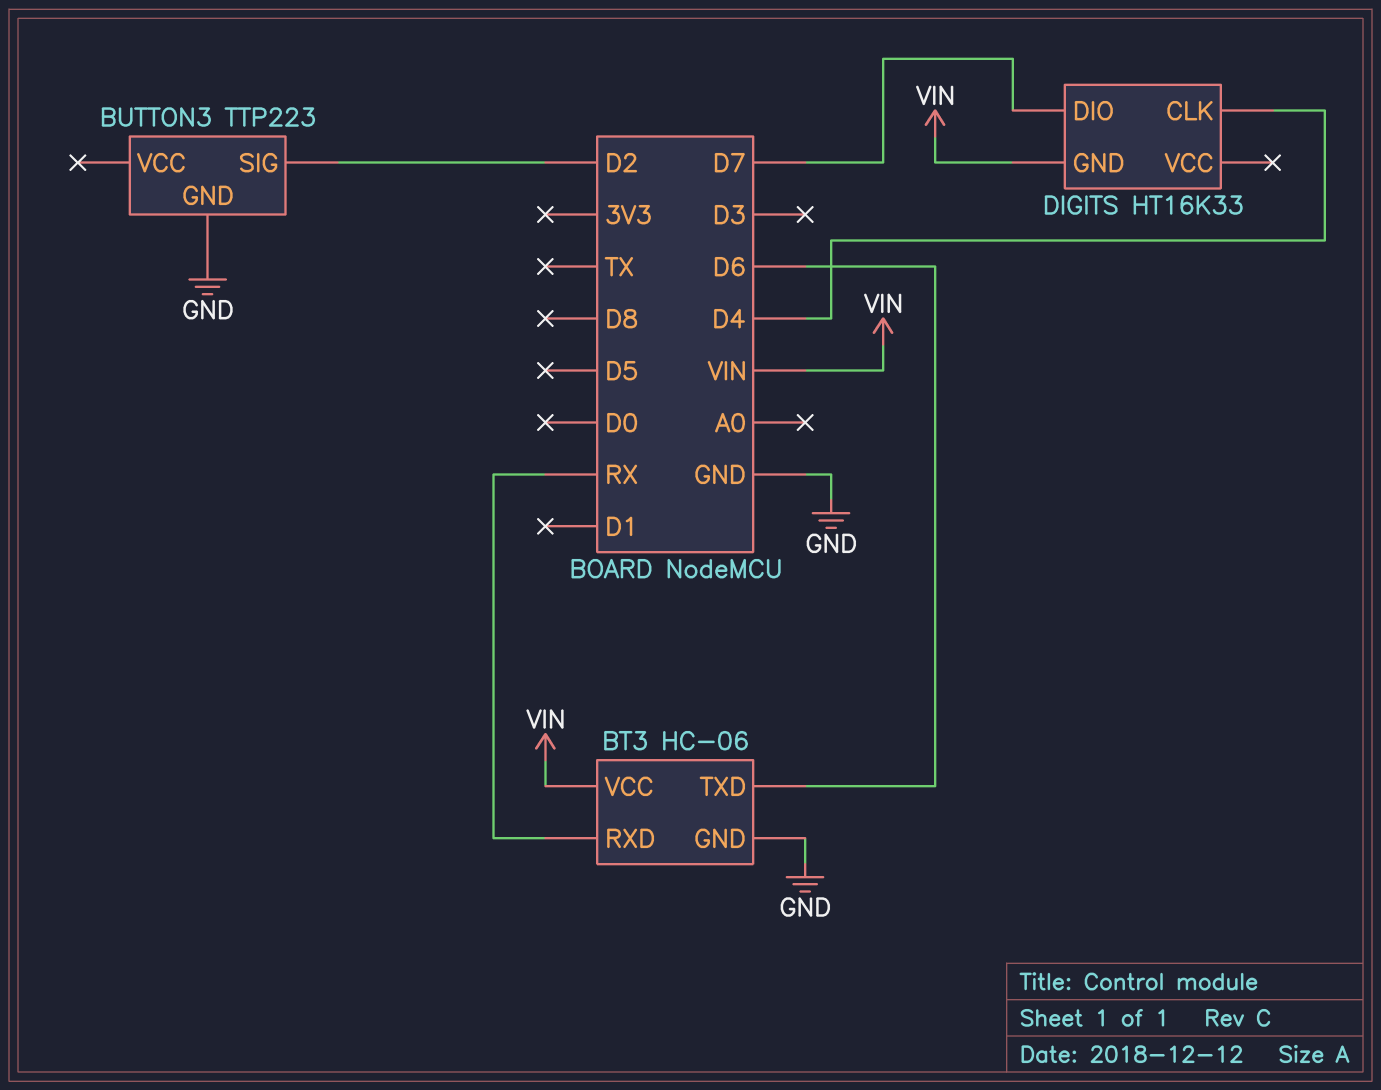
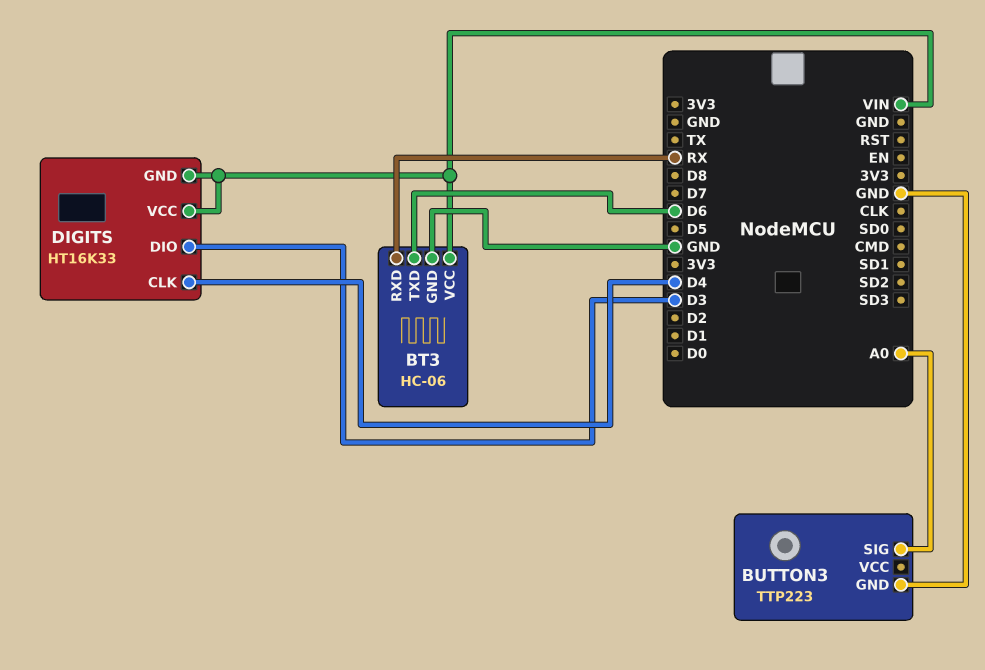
BUTTON3 pin SIG: D2 -> A0
DIGITS pin DIO: D7 -> D3
DIGITS pin VCC: none -> VIN

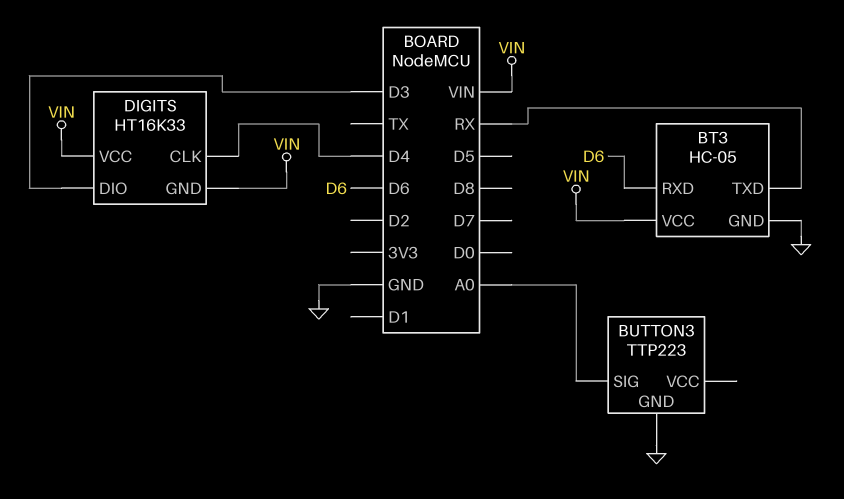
BT3: HC-06 -> HC-05
BT3 pin RXD: RX -> D6
BT3 pin TXD: D6 -> RX

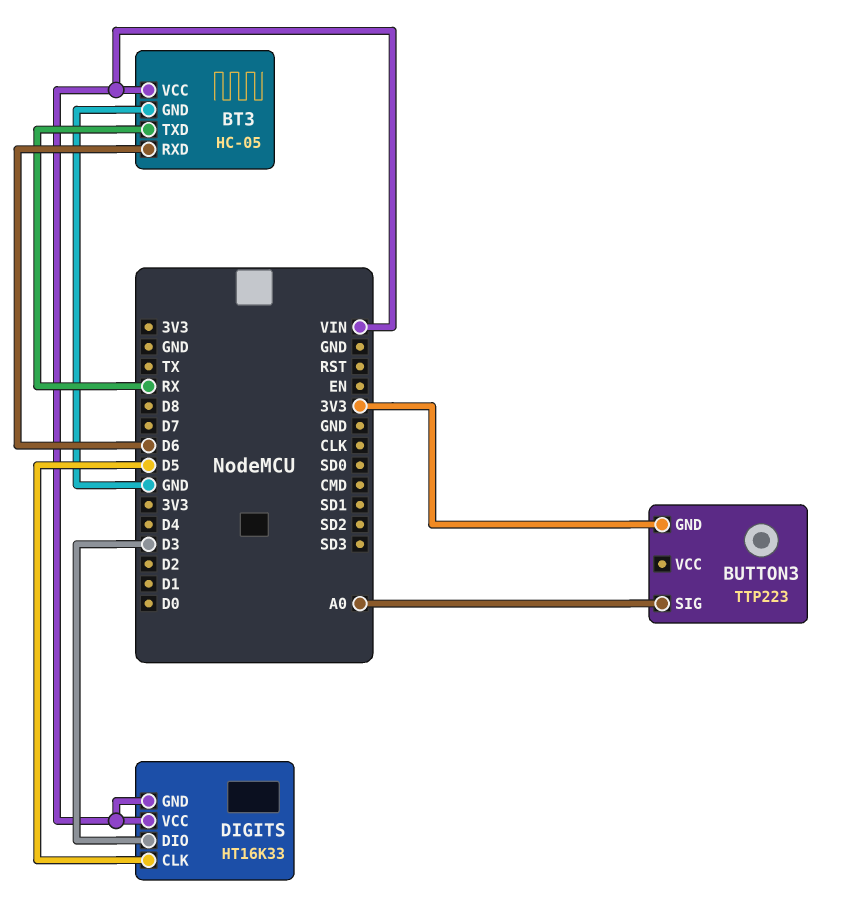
BUTTON3 pin GND: GND -> 3V3
DIGITS pin CLK: D4 -> D5

